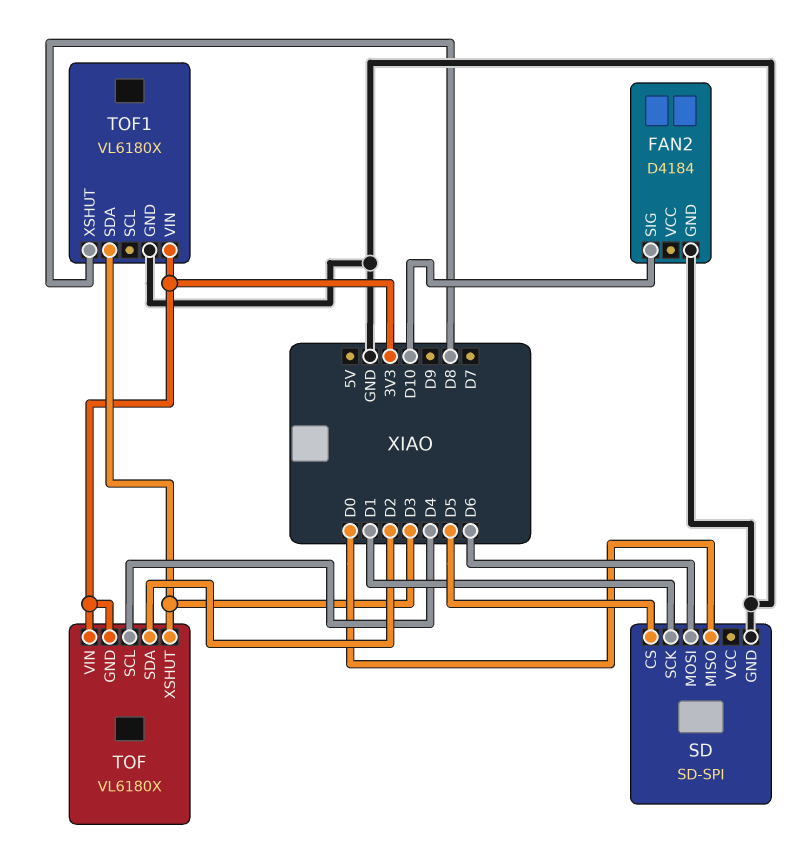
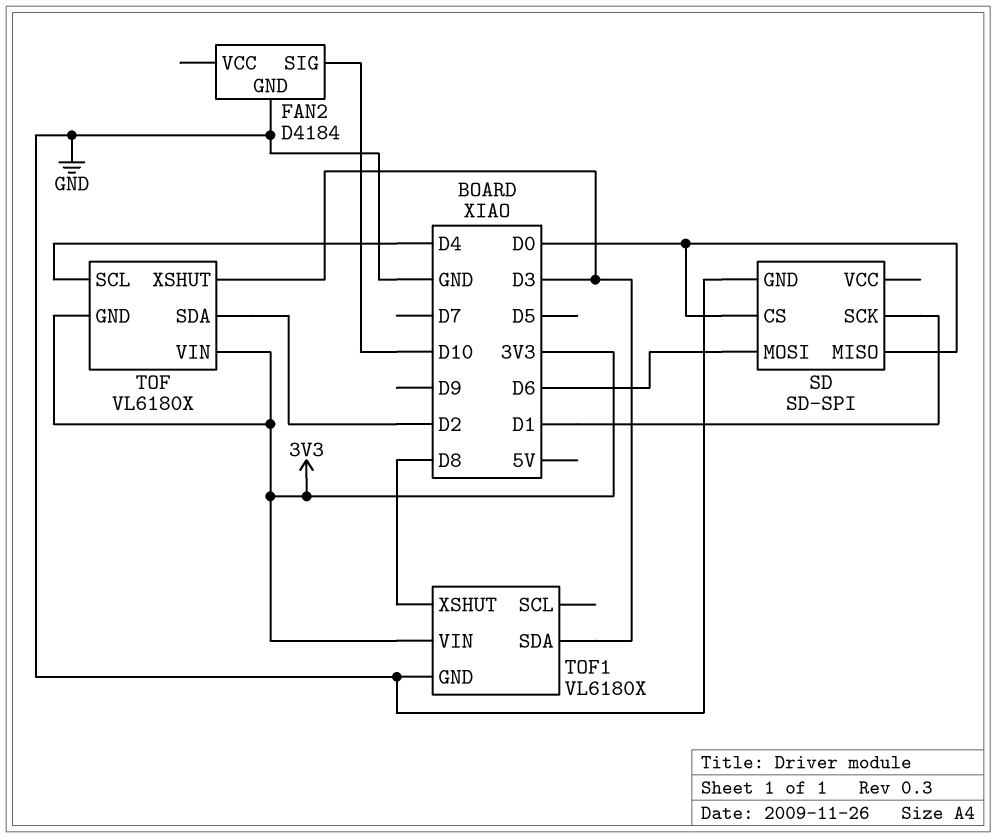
SD pin CS: D5 -> D0

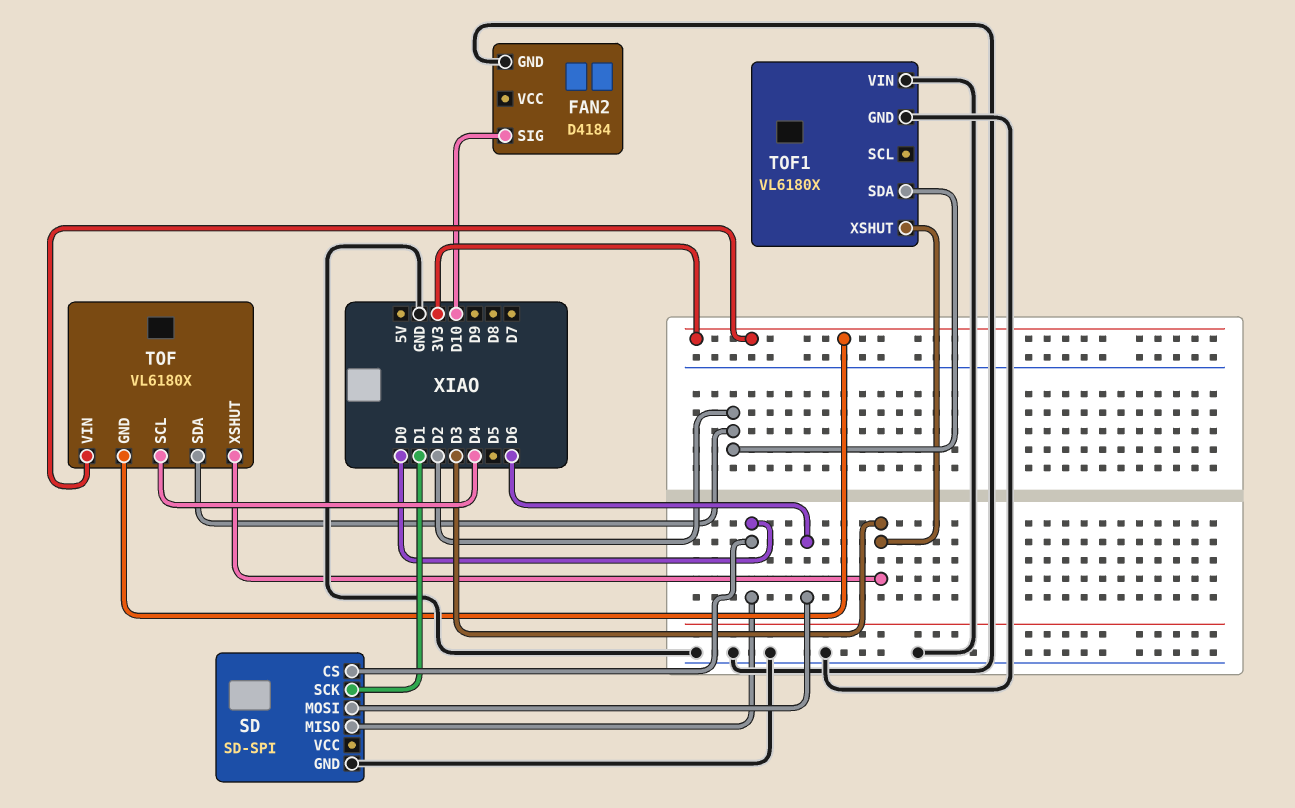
TOF1 pin SDA: D3 -> D2
TOF1 pin VIN: 3V3 -> GND
TOF1 pin XSHUT: D8 -> D3

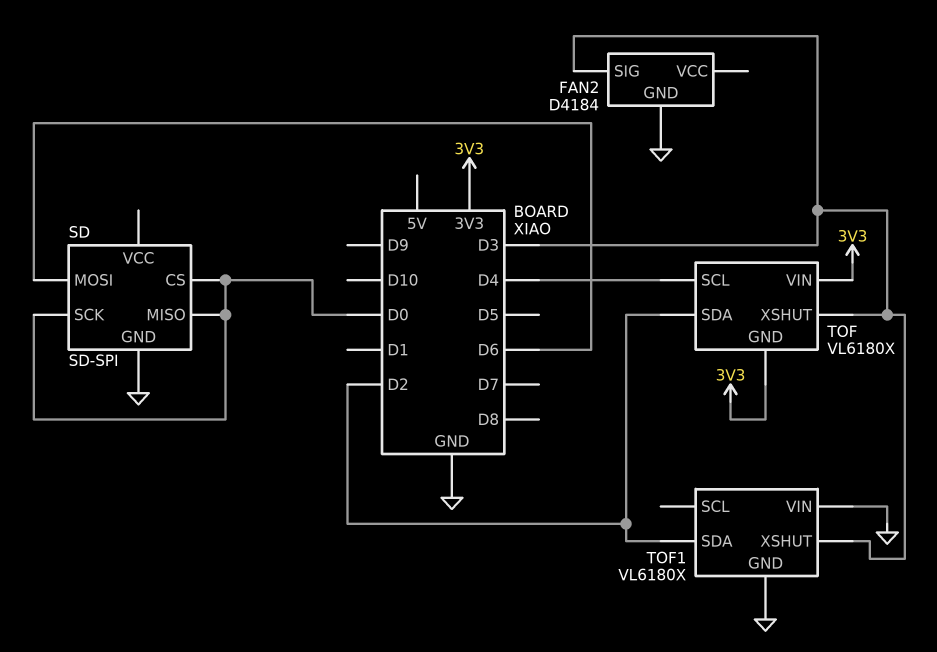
FAN2 pin SIG: D10 -> D3
SD pin SCK: D1 -> D0

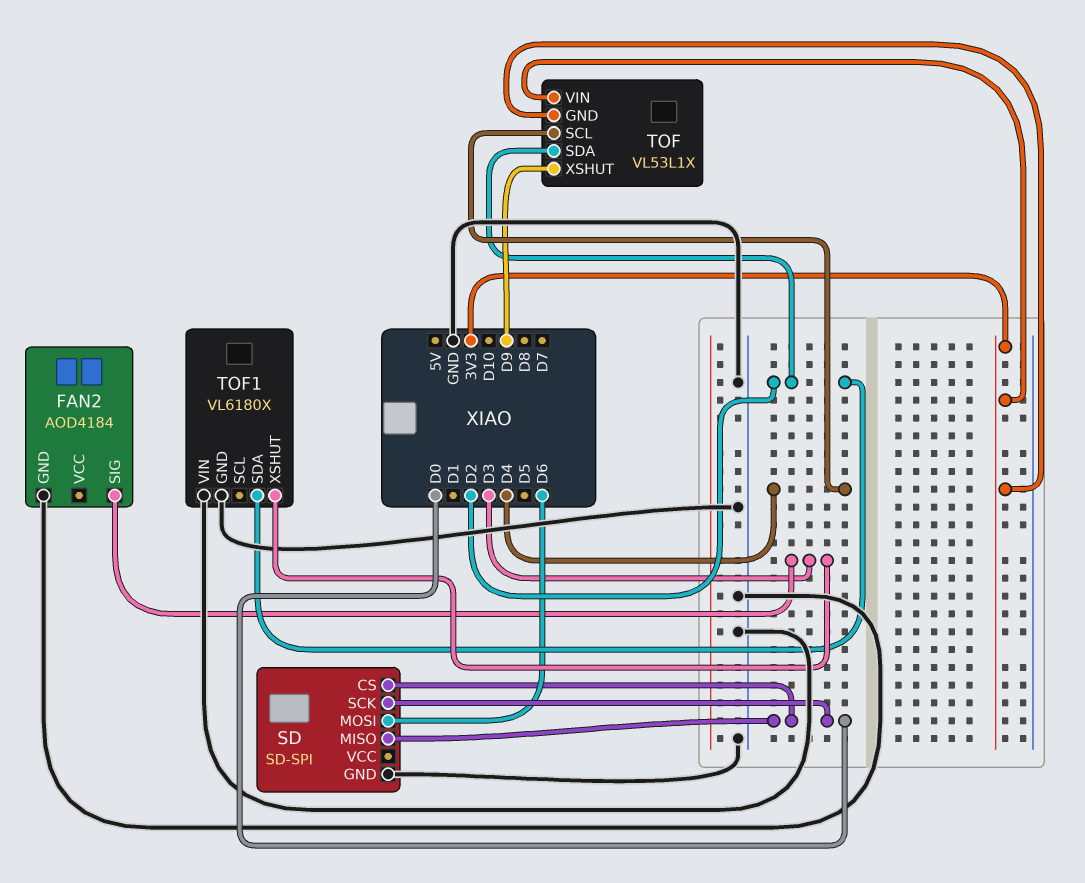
FAN2: D4184 -> AOD4184
TOF: VL6180X -> VL53L1X
TOF pin XSHUT: D3 -> D9

